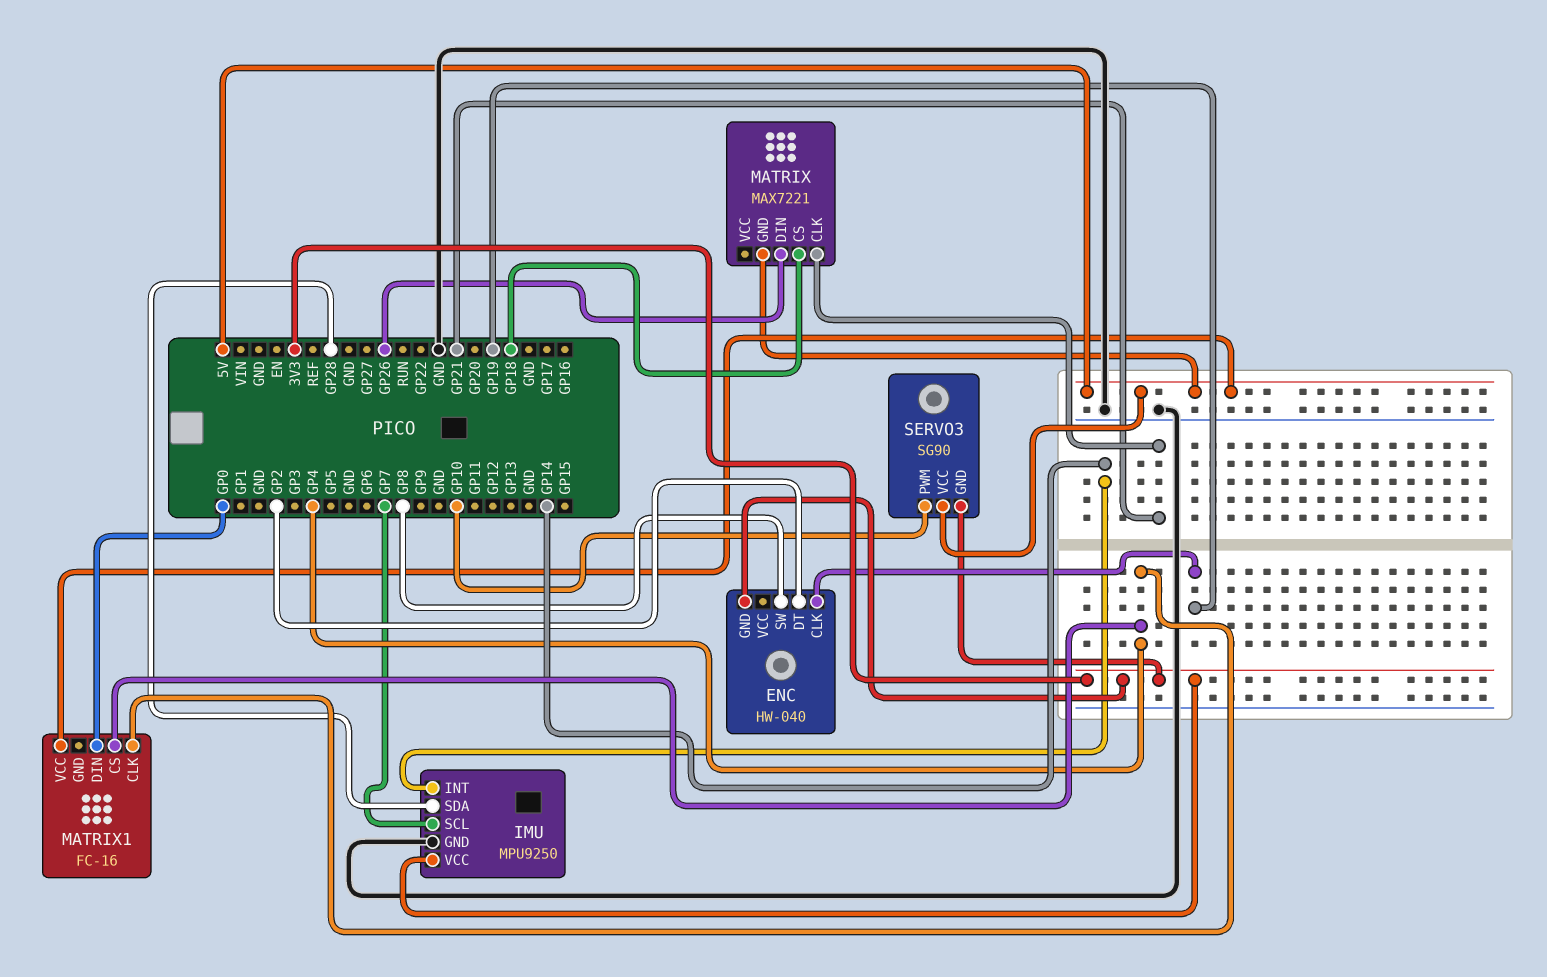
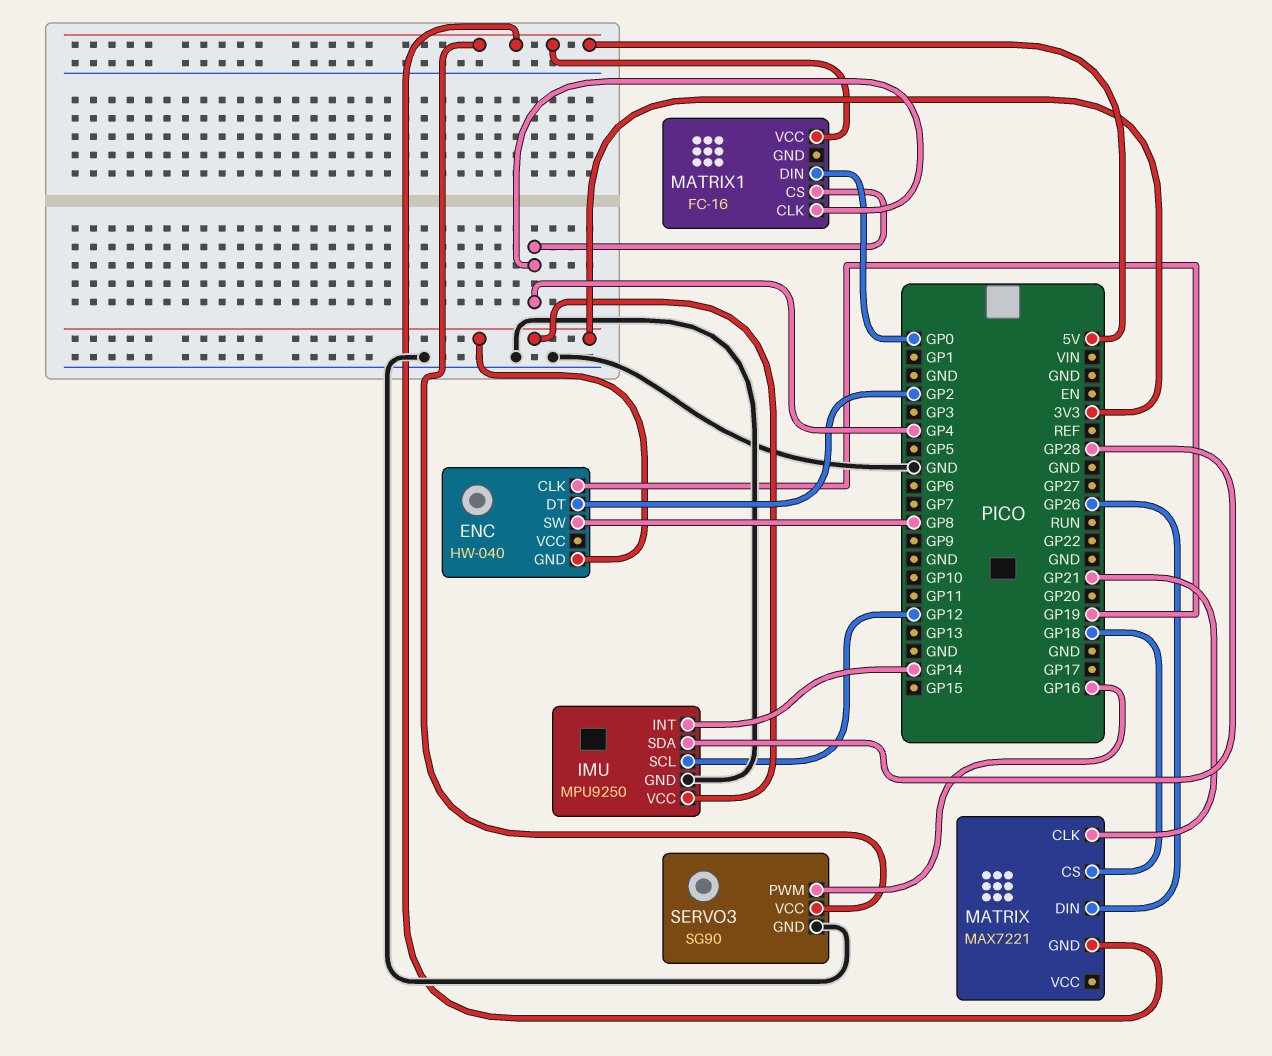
IMU pin SCL: GP7 -> GP12
SERVO3 pin GND: 3V3 -> GND
SERVO3 pin PWM: GP10 -> GP16

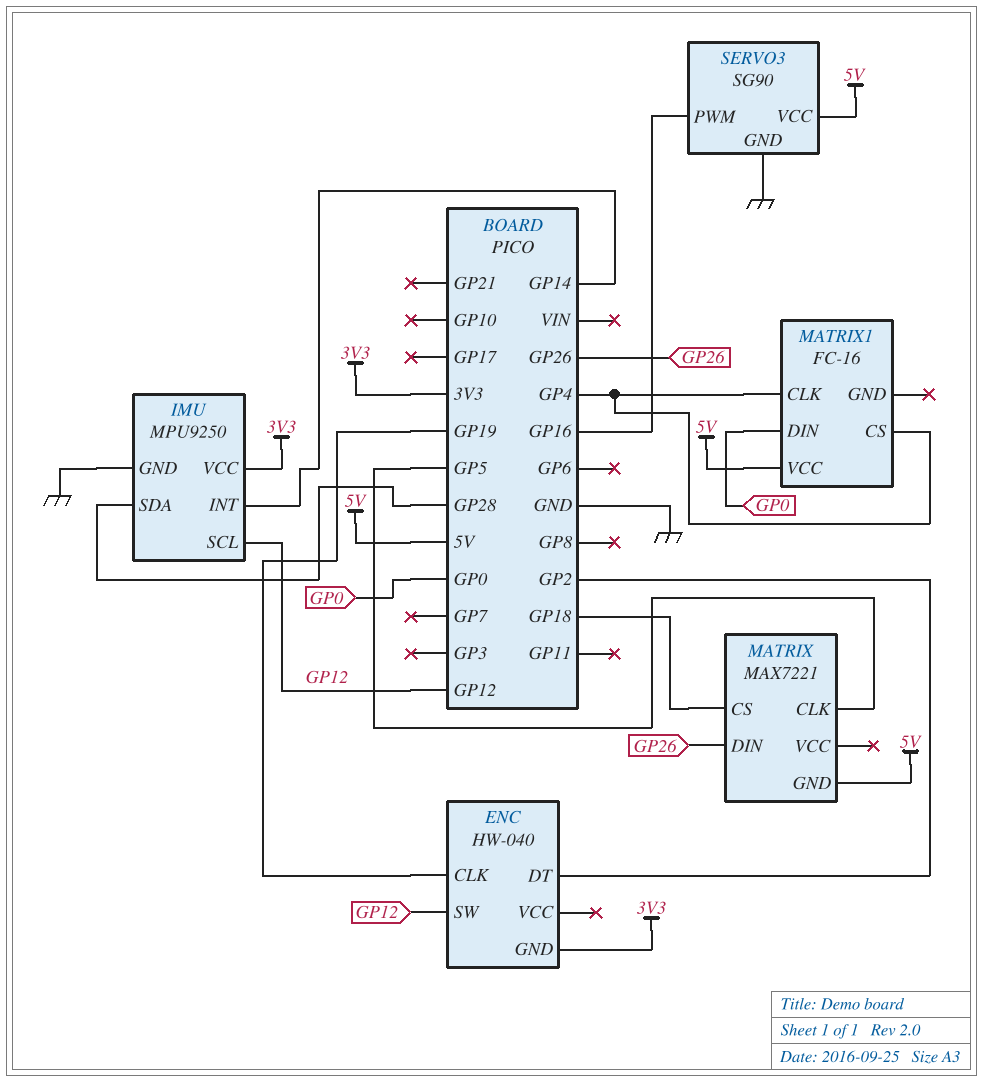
ENC pin SW: GP8 -> GP12
MATRIX pin CLK: GP21 -> GP5

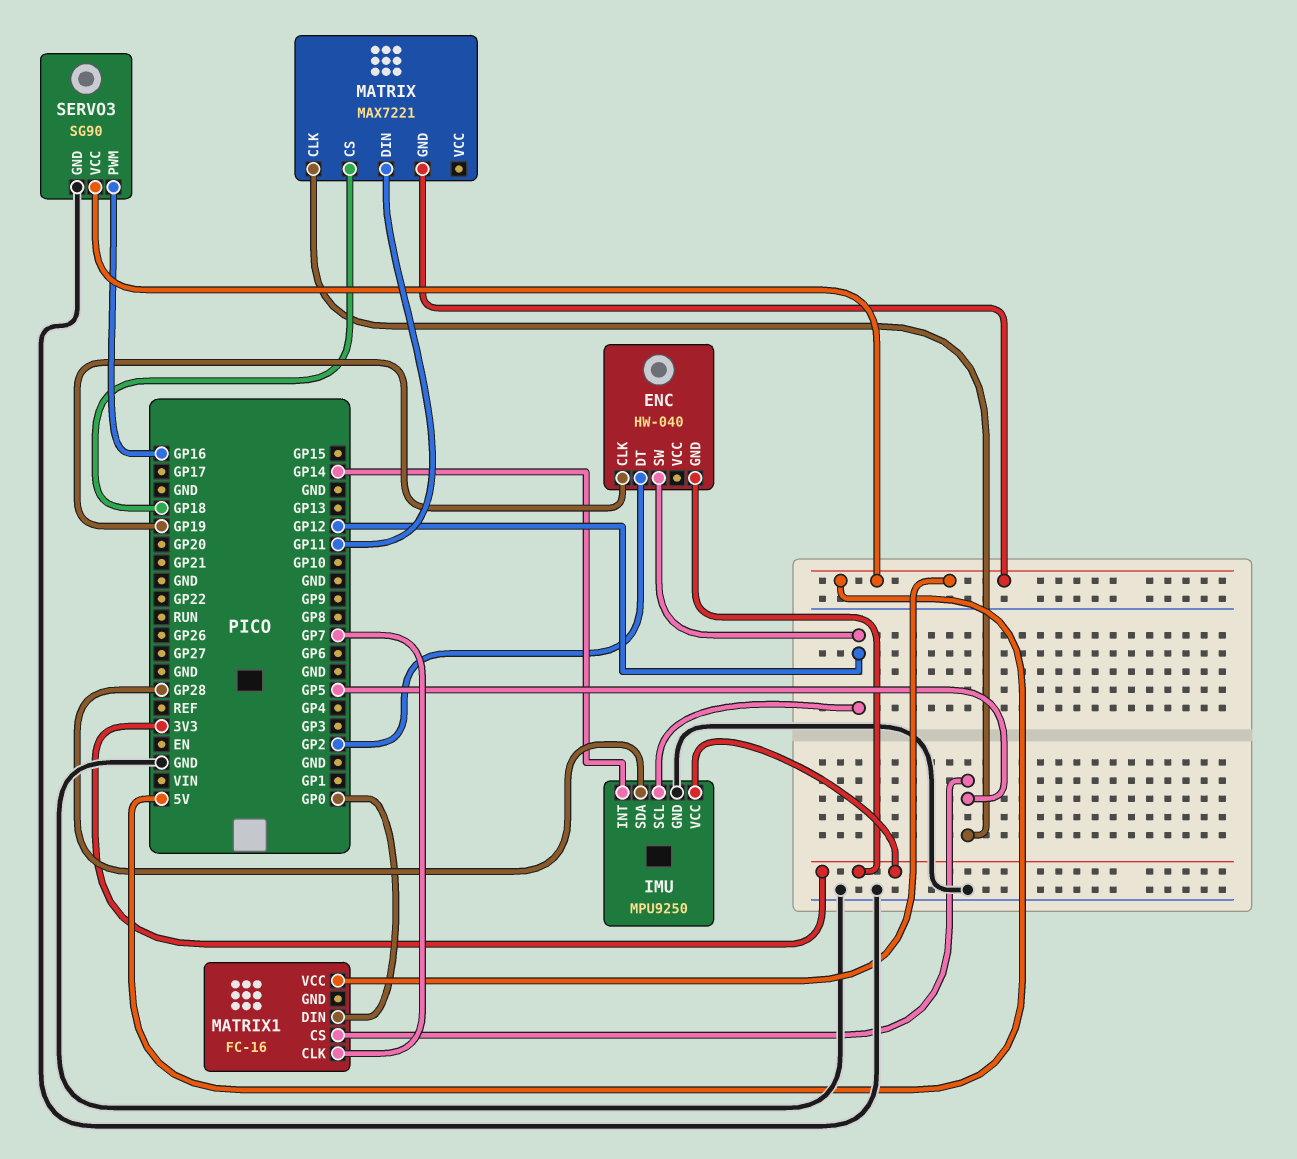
MATRIX pin DIN: GP26 -> GP11
MATRIX1 pin CLK: GP4 -> GP7
MATRIX1 pin CS: GP4 -> GP5

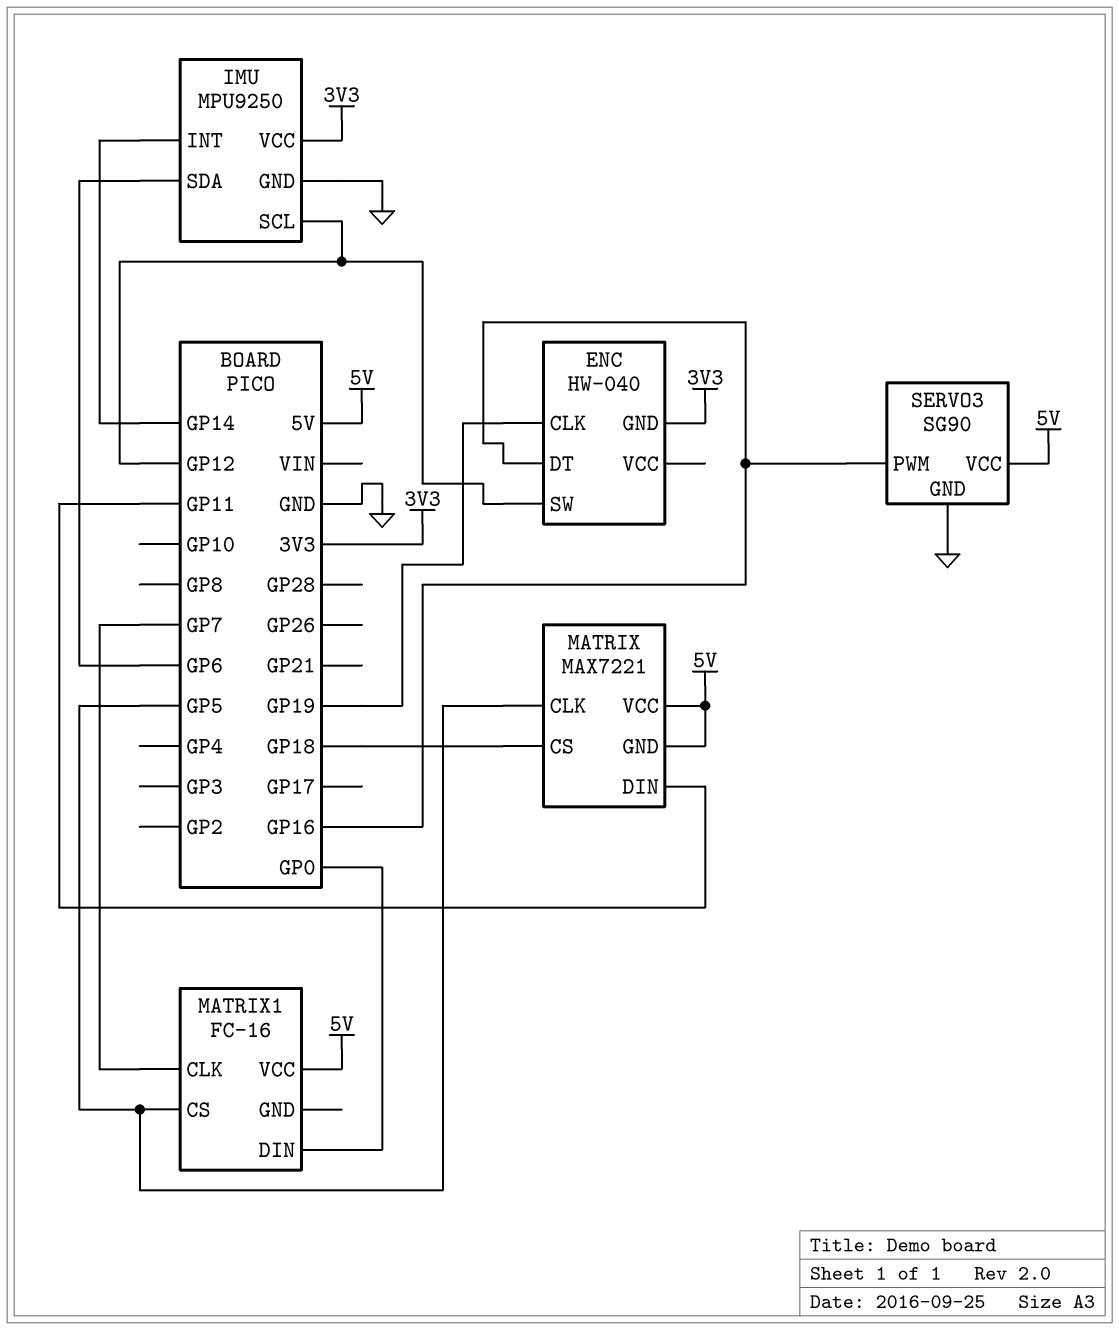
ENC pin DT: GP2 -> GP16
IMU pin SDA: GP28 -> GP6
MATRIX pin VCC: none -> 5V

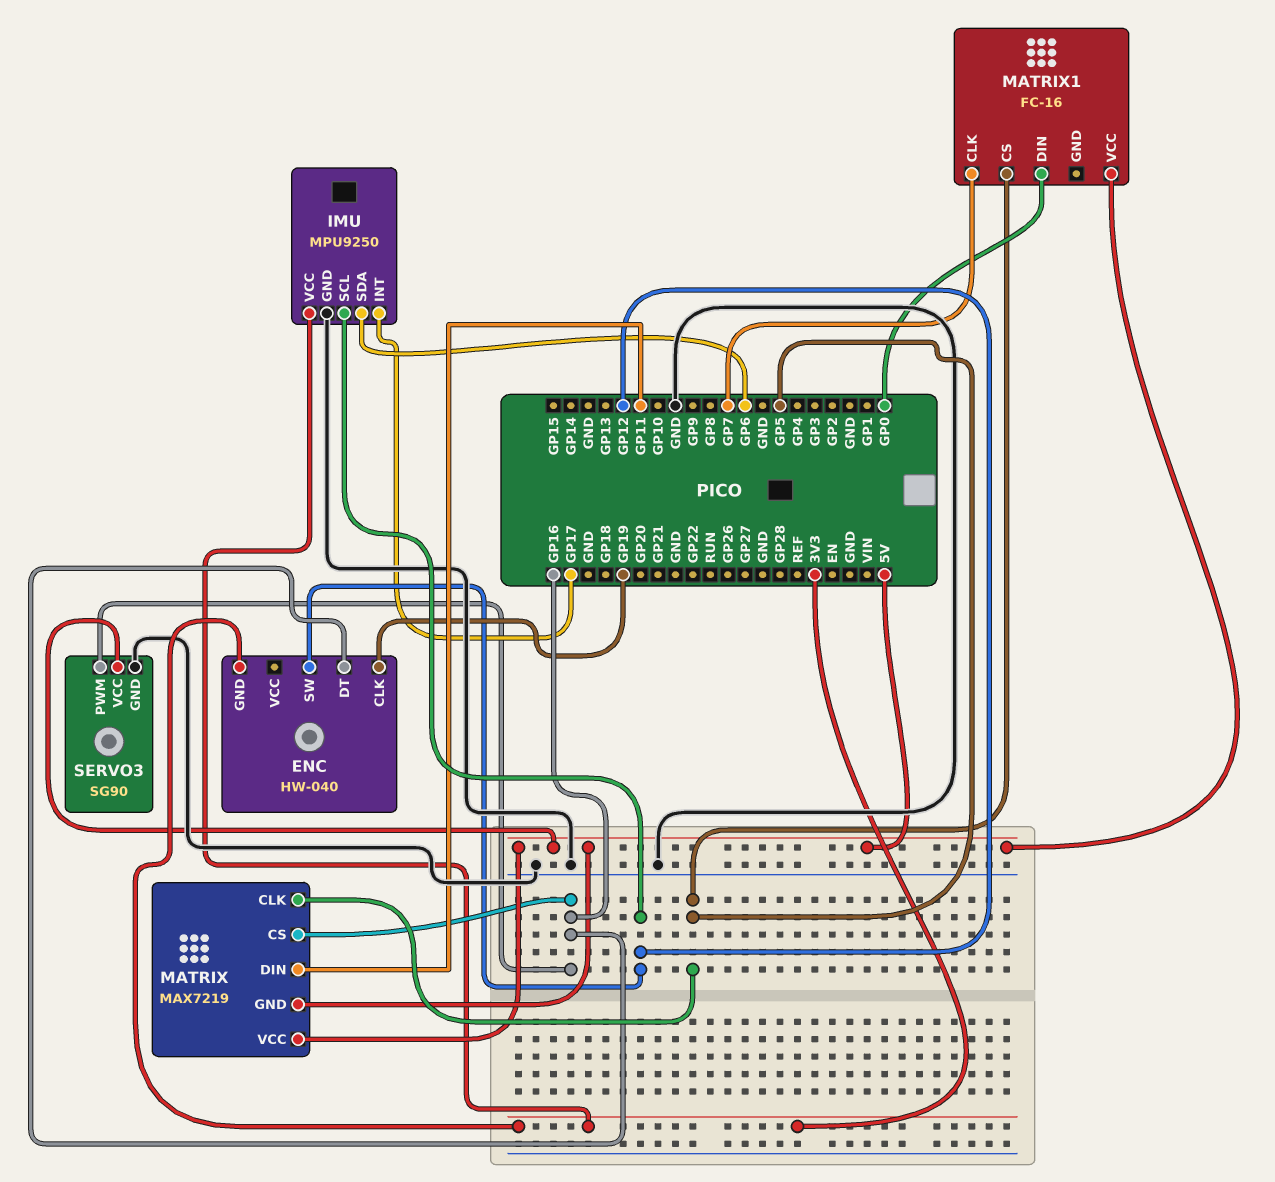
IMU pin INT: GP14 -> GP17
MATRIX: MAX7221 -> MAX7219
MATRIX pin CS: GP18 -> GP16

